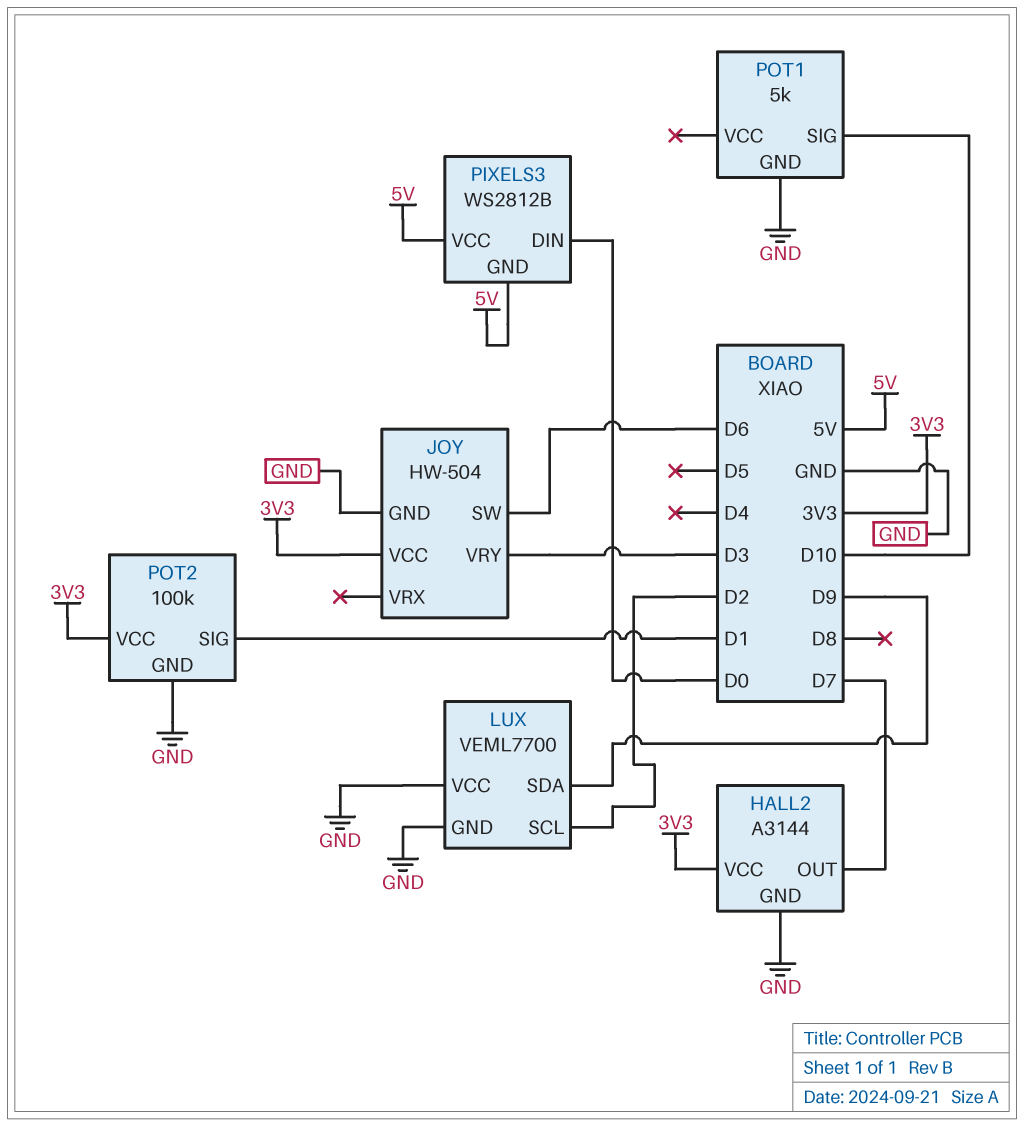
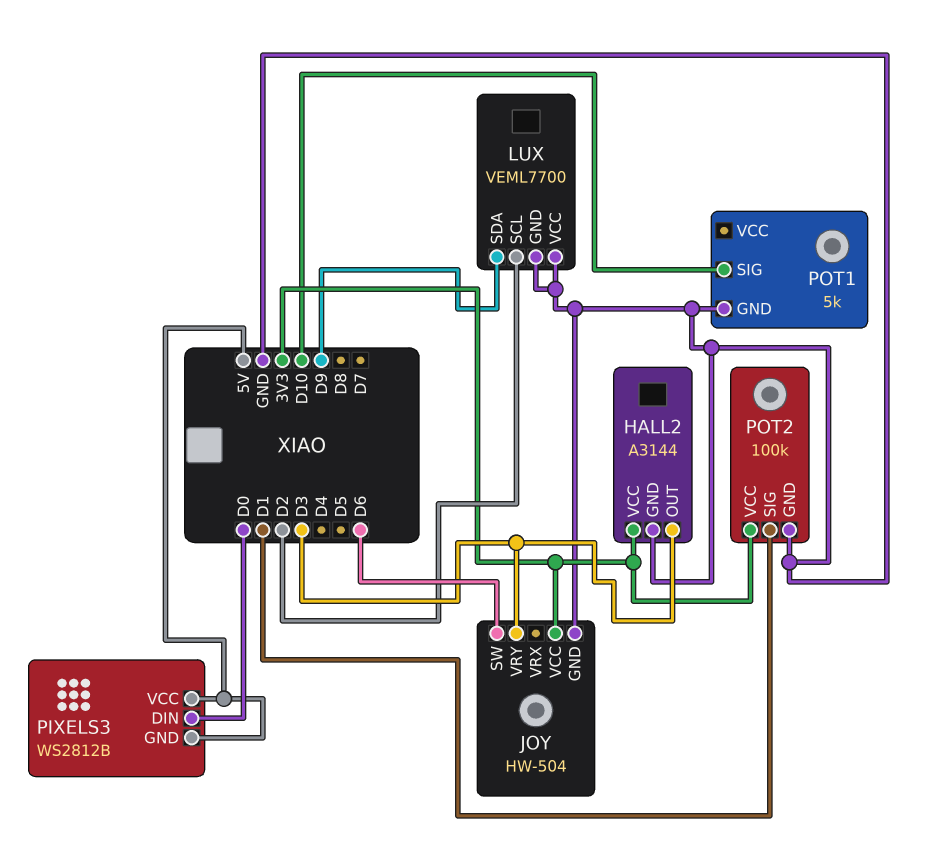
HALL2 pin OUT: D7 -> D3

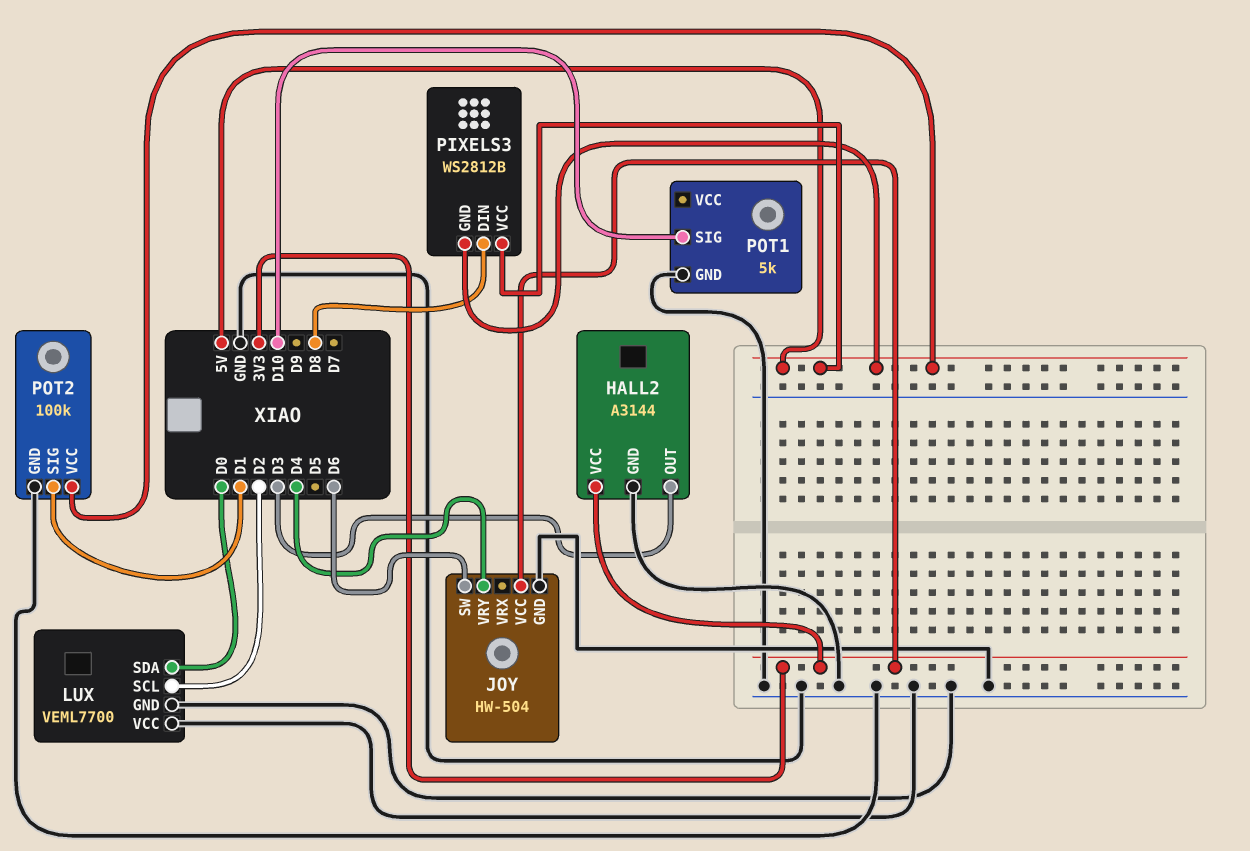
JOY pin VRY: D3 -> D4
LUX pin SDA: D9 -> D0
PIXELS3 pin DIN: D0 -> D8
POT2 pin VCC: 3V3 -> 5V

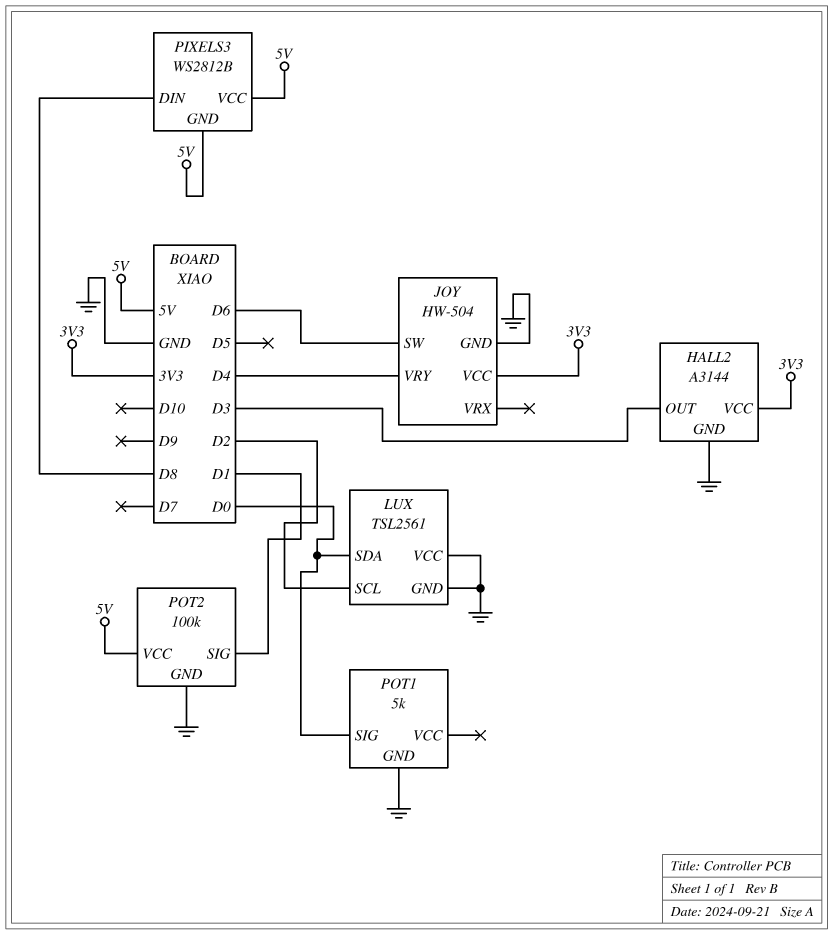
LUX: VEML7700 -> TSL2561
POT1 pin SIG: D10 -> D0

